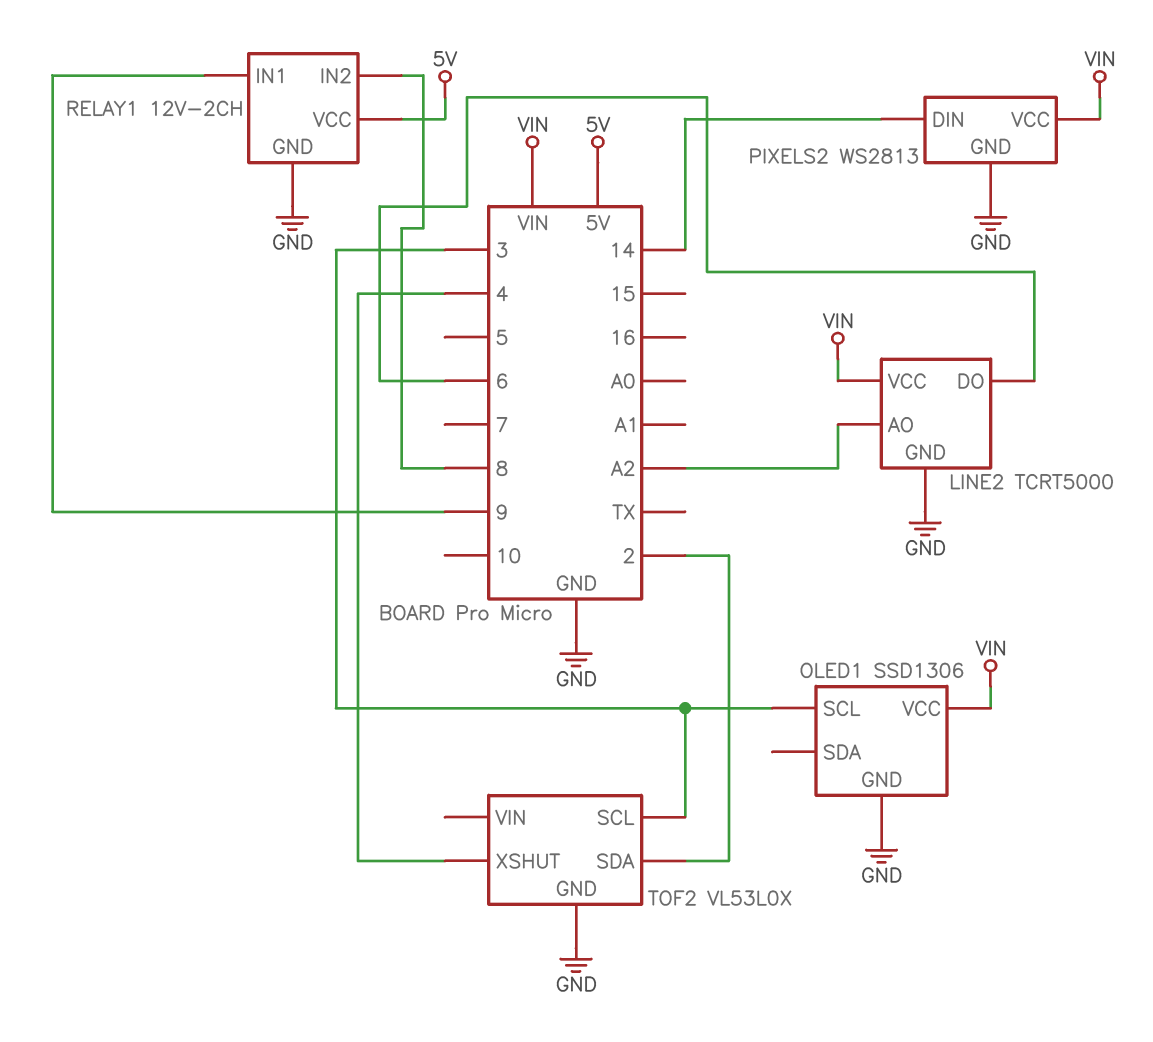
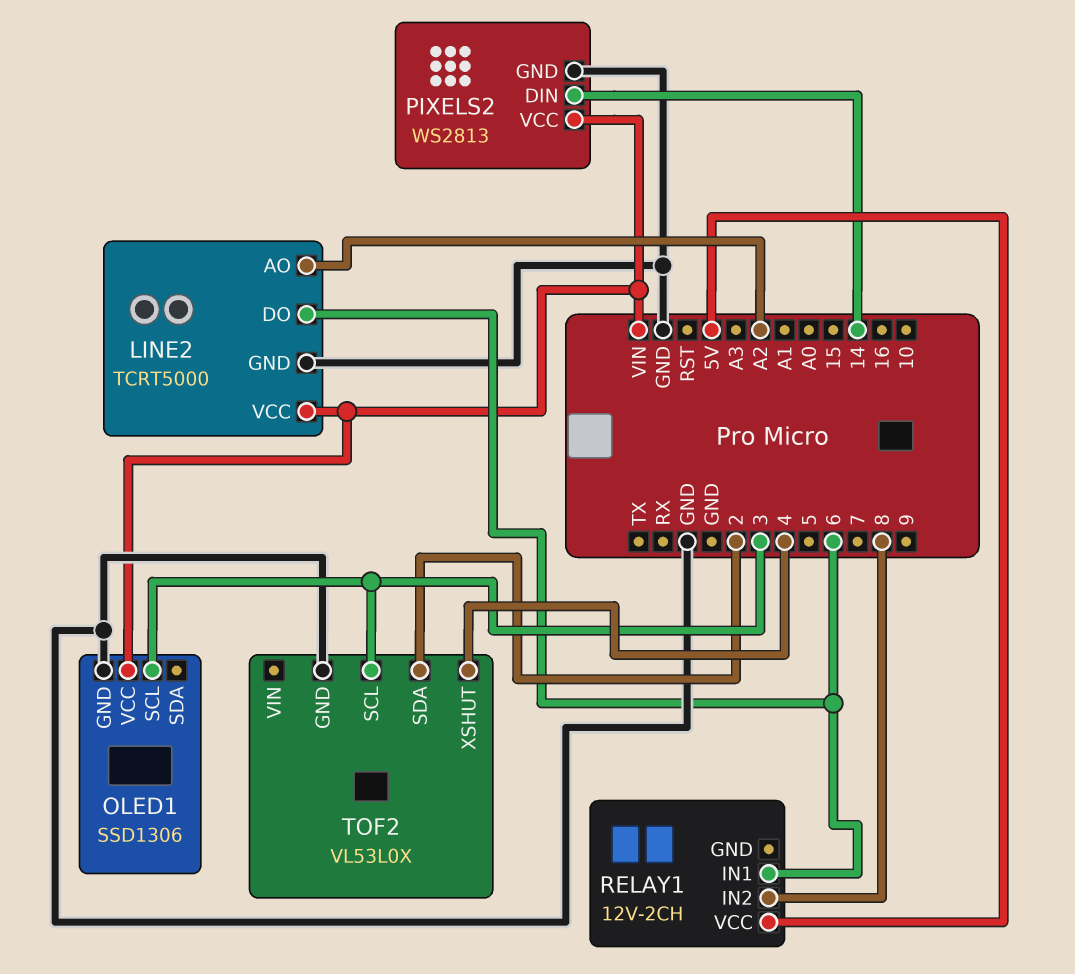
RELAY1 pin GND: GND -> none
RELAY1 pin IN1: 9 -> 6

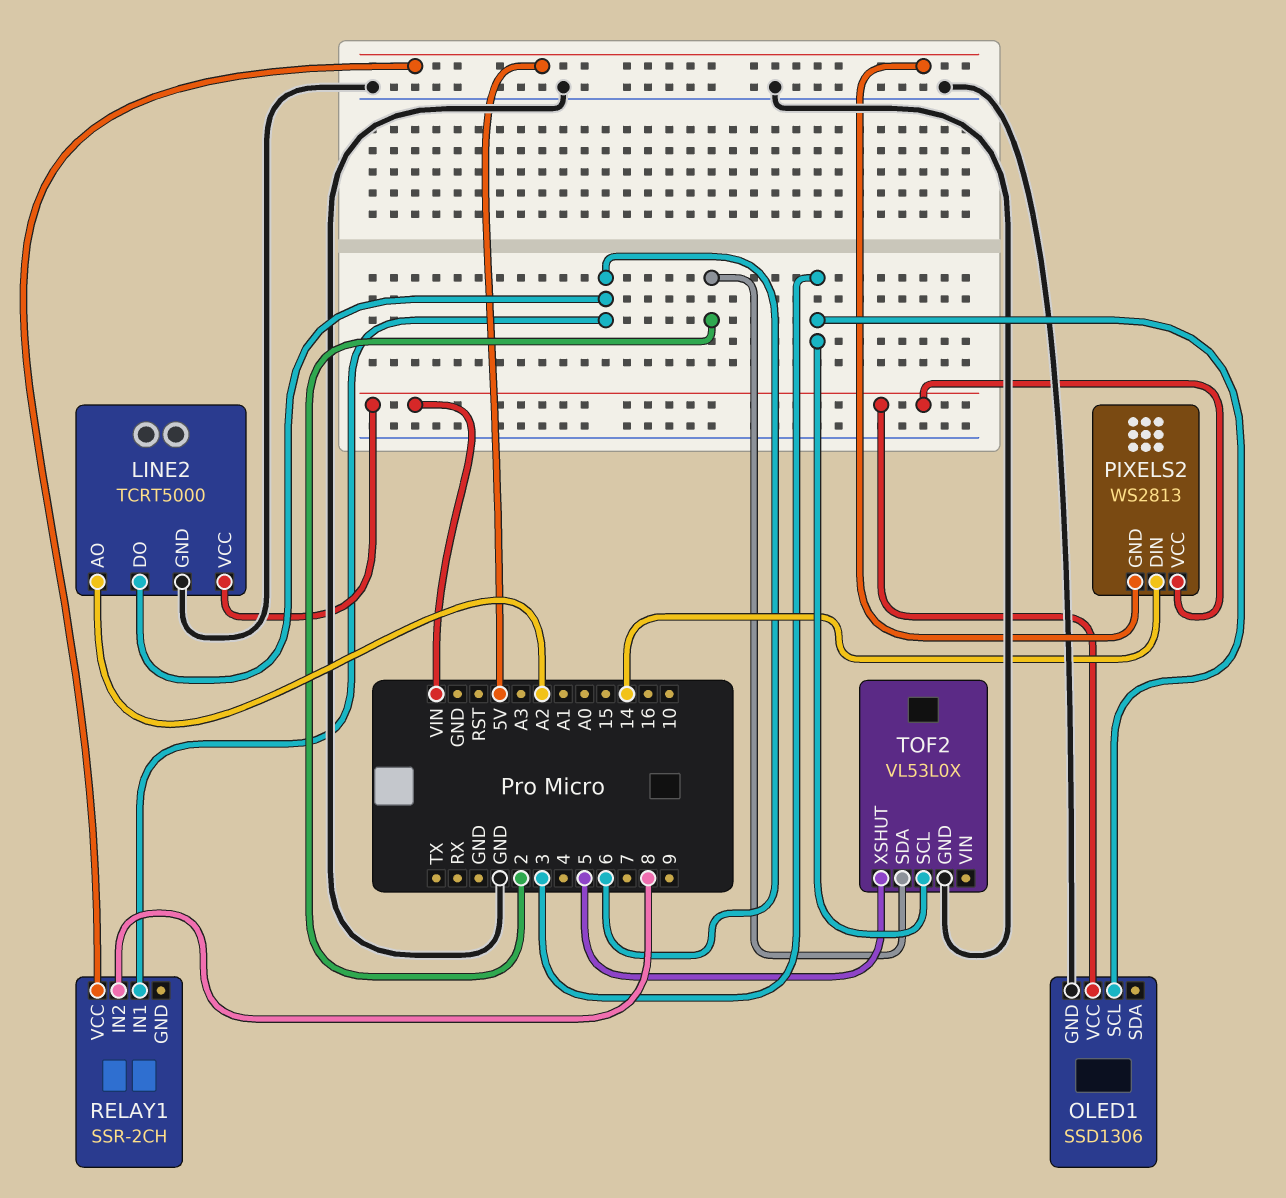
PIXELS2 pin GND: GND -> 5V
RELAY1: 12V-2CH -> SSR-2CH
TOF2 pin XSHUT: 4 -> 5

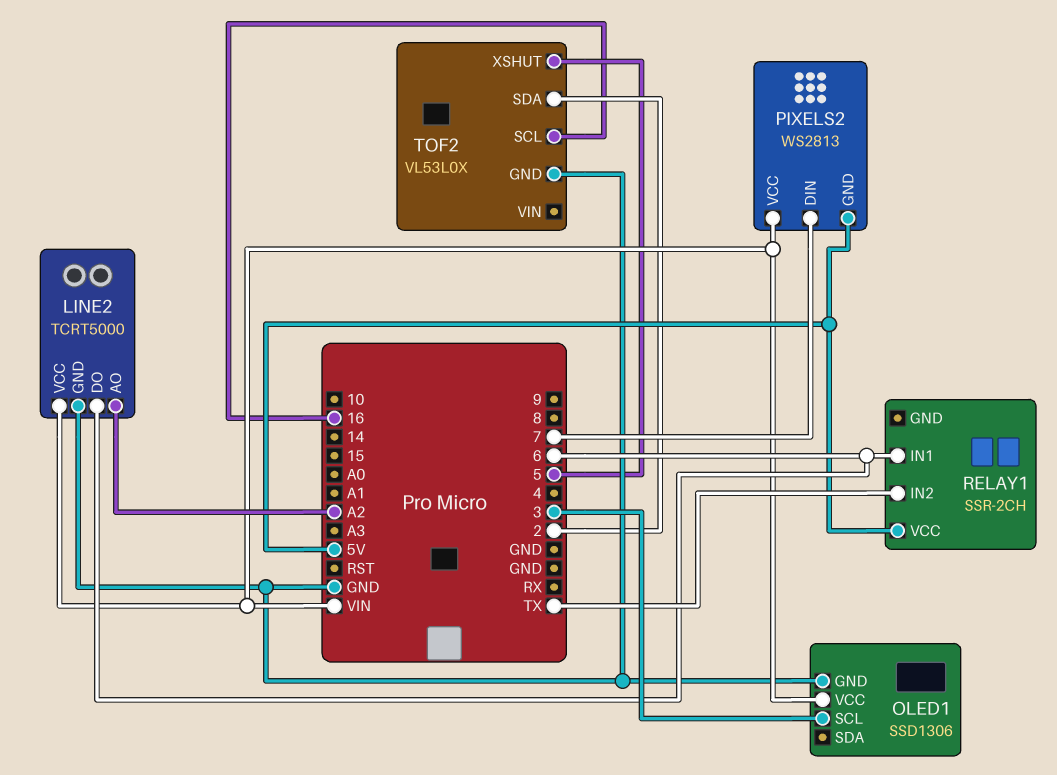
PIXELS2 pin DIN: 14 -> 7
RELAY1 pin IN2: 8 -> TX
TOF2 pin SCL: 3 -> 16

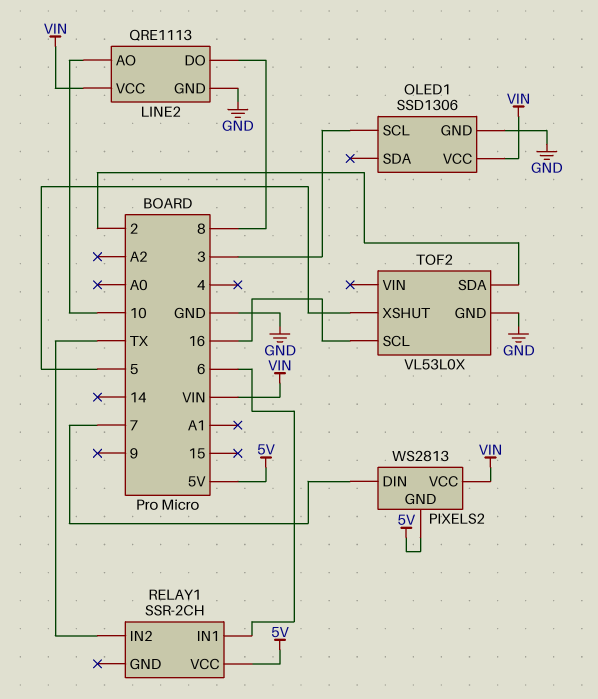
LINE2: TCRT5000 -> QRE1113
LINE2 pin AO: A2 -> 10
LINE2 pin DO: 6 -> 8

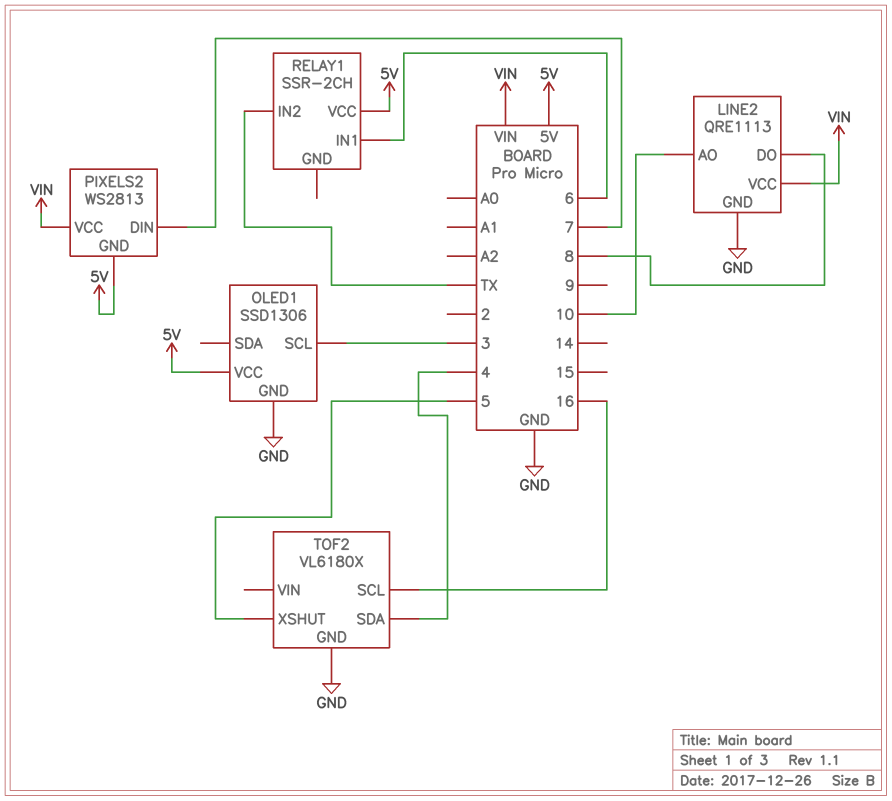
OLED1 pin VCC: VIN -> 5V
TOF2: VL53L0X -> VL6180X
TOF2 pin SDA: 2 -> 4

